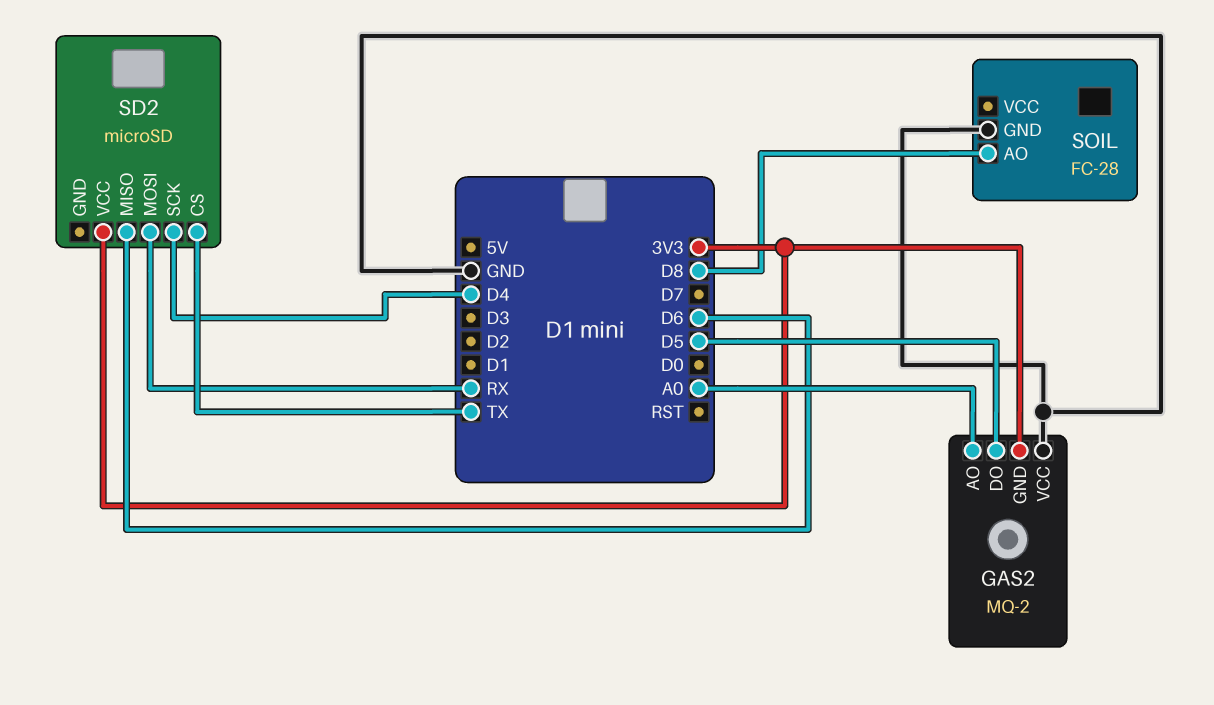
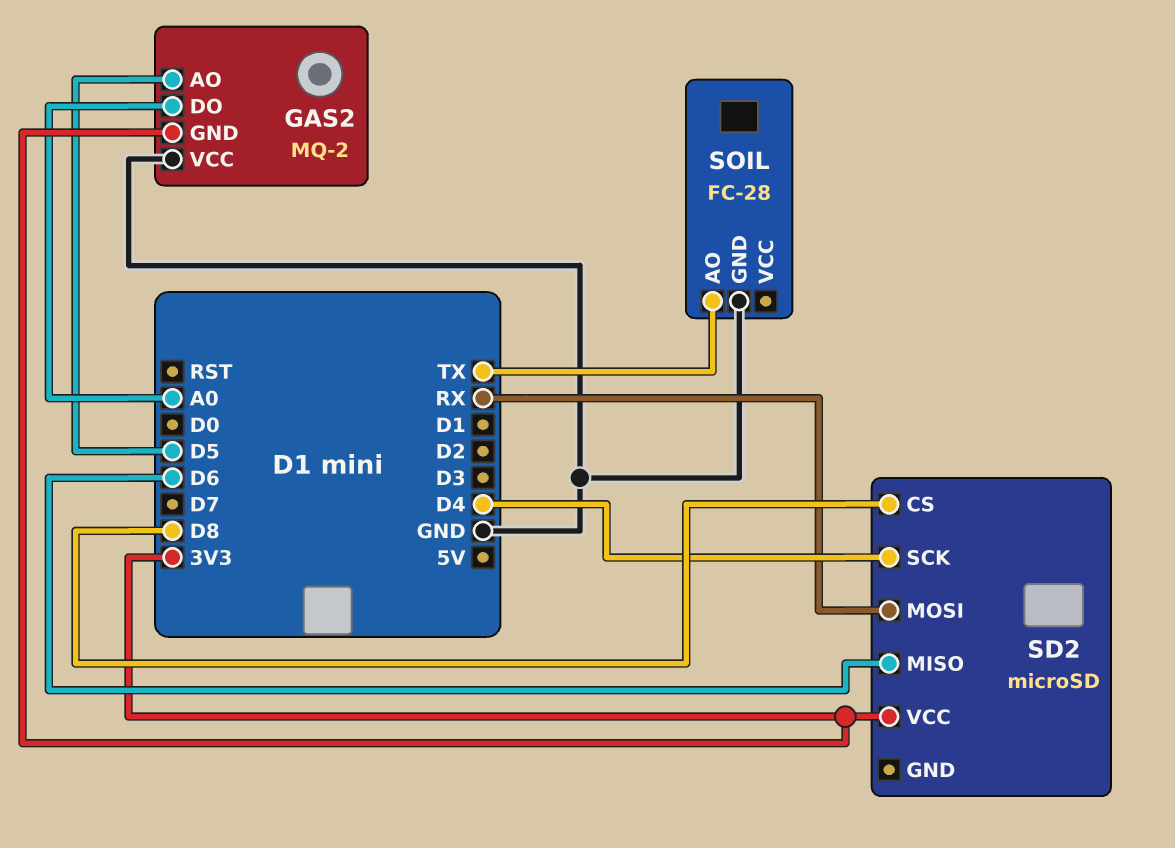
GAS2 pin AO: A0 -> D5
GAS2 pin DO: D5 -> A0
SD2 pin CS: TX -> D8
SOIL pin AO: D8 -> TX

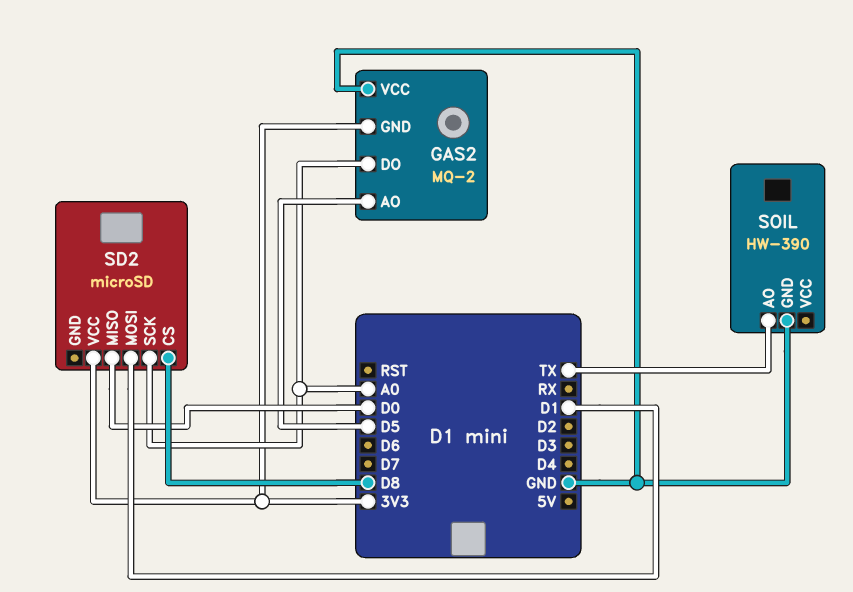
SD2 pin MISO: D6 -> D0
SD2 pin MOSI: RX -> D1
SD2 pin SCK: D4 -> A0
SOIL: FC-28 -> HW-390

